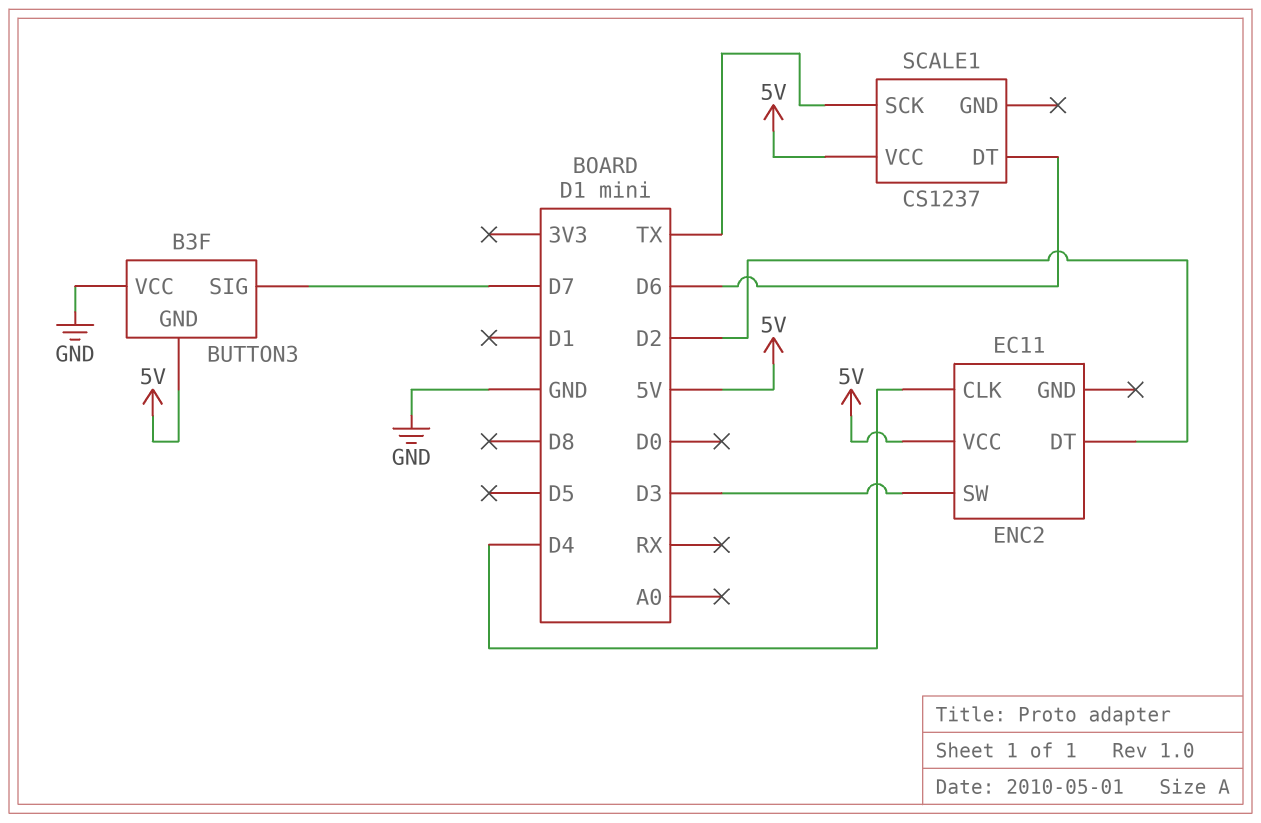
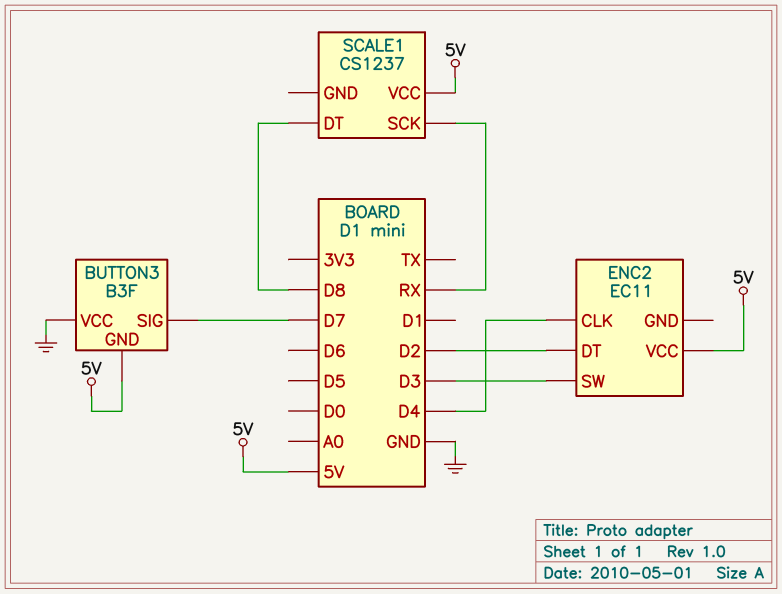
SCALE1 pin DT: D6 -> D8
SCALE1 pin SCK: TX -> RX

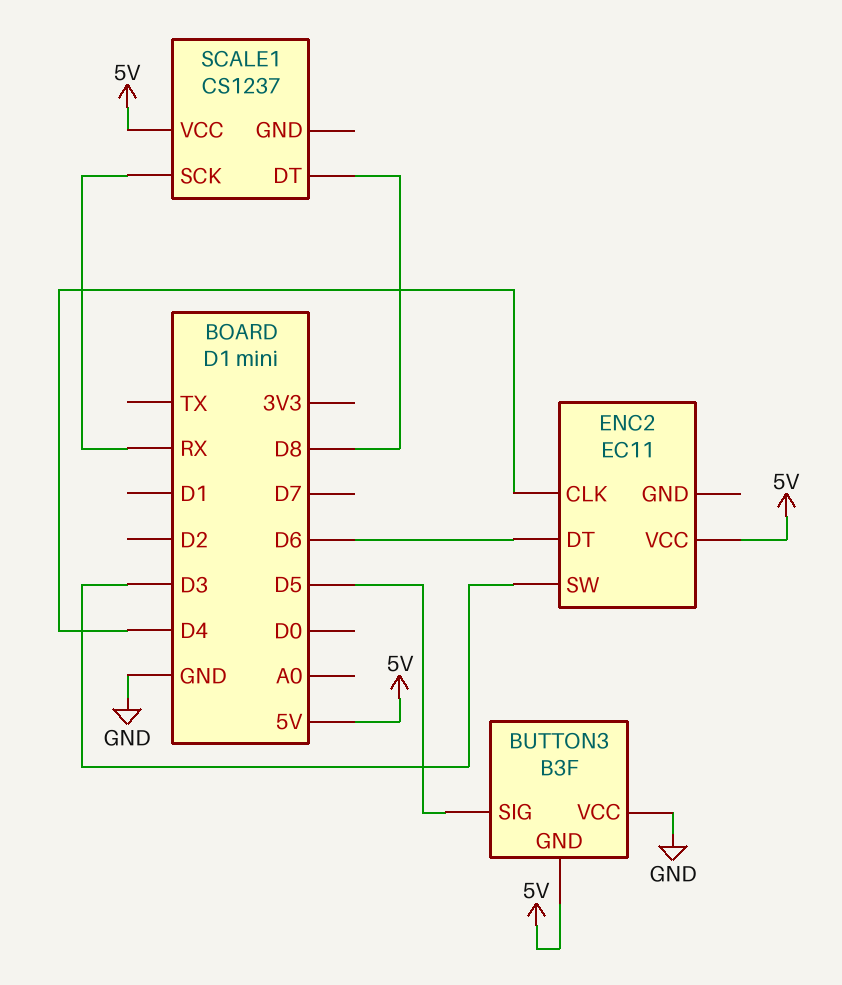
BUTTON3 pin SIG: D7 -> D5
ENC2 pin DT: D2 -> D6

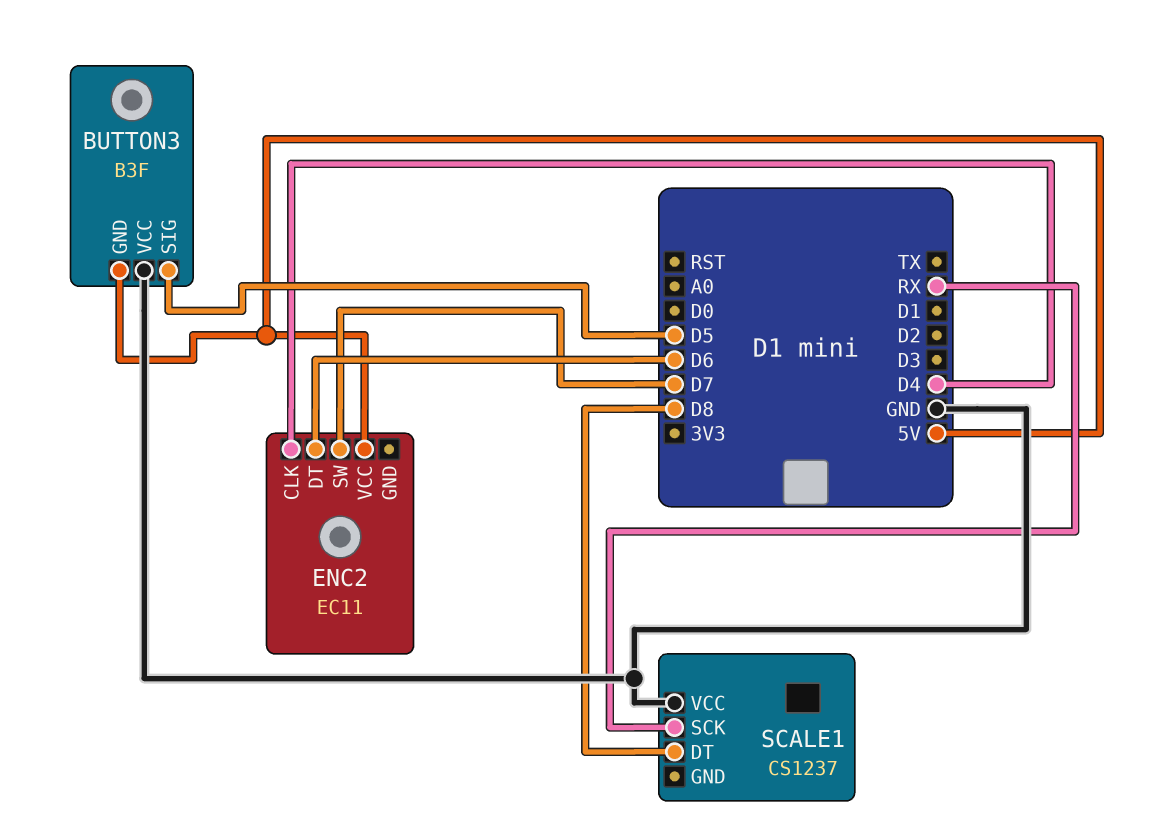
ENC2 pin SW: D3 -> D7
SCALE1 pin VCC: 5V -> GND

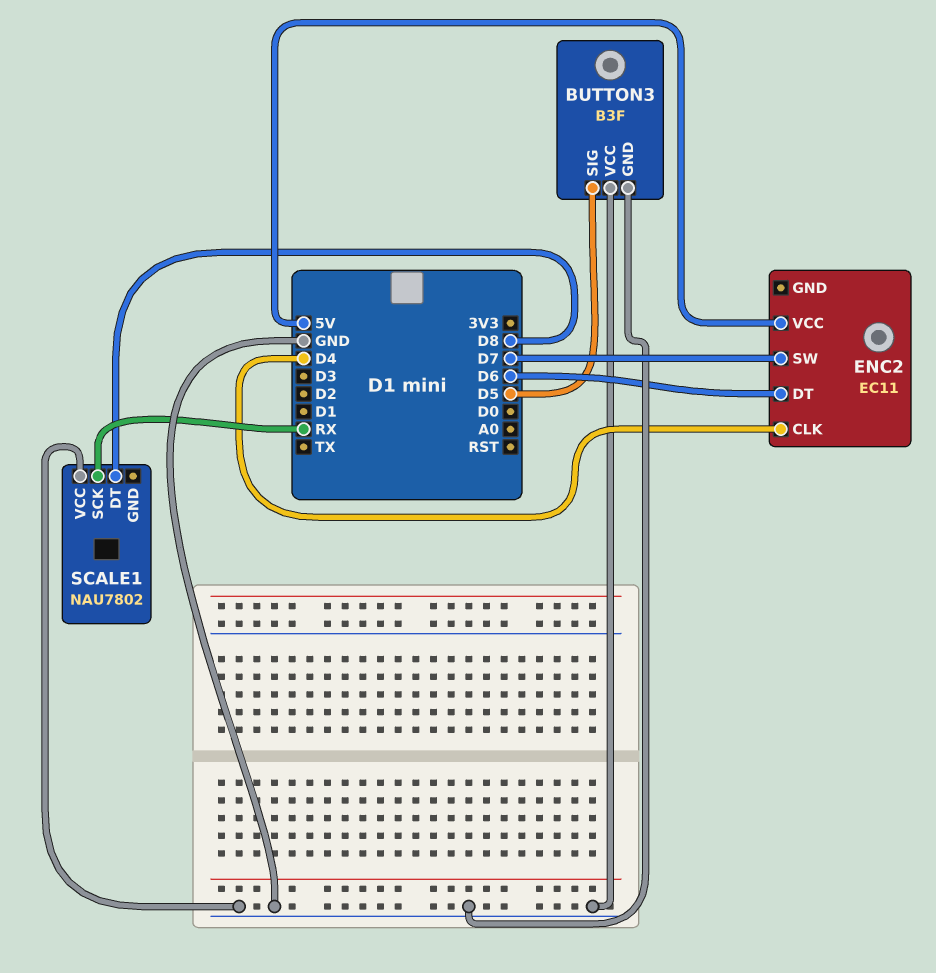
BUTTON3 pin GND: 5V -> GND
SCALE1: CS1237 -> NAU7802

